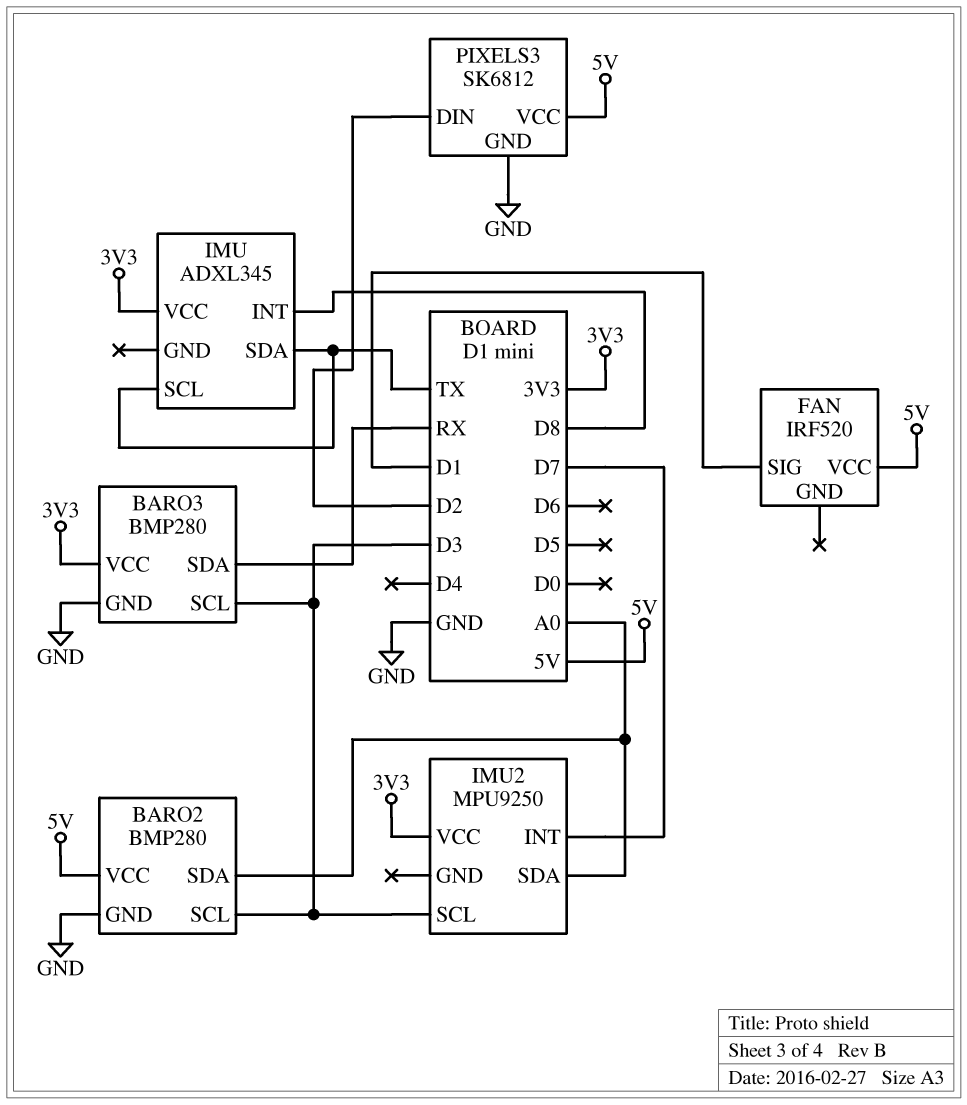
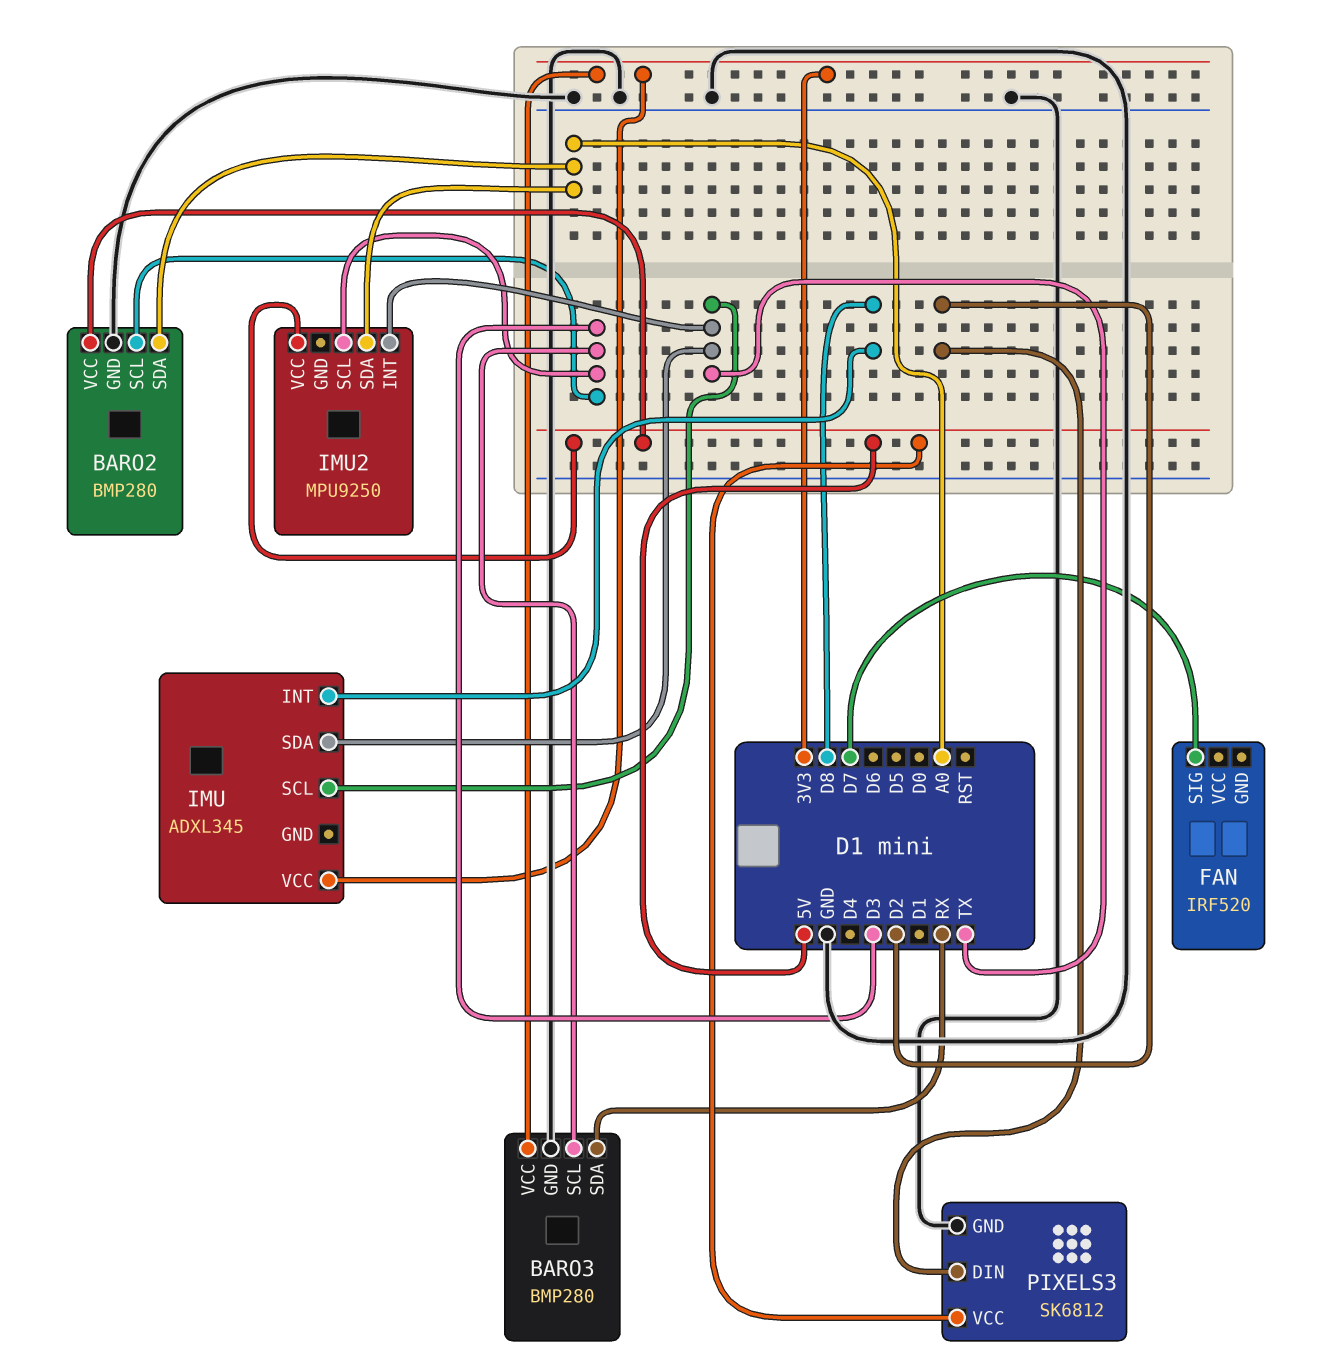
FAN pin SIG: D1 -> D7
FAN pin VCC: 5V -> none
IMU2 pin INT: D7 -> TX
IMU2 pin VCC: 3V3 -> 5V

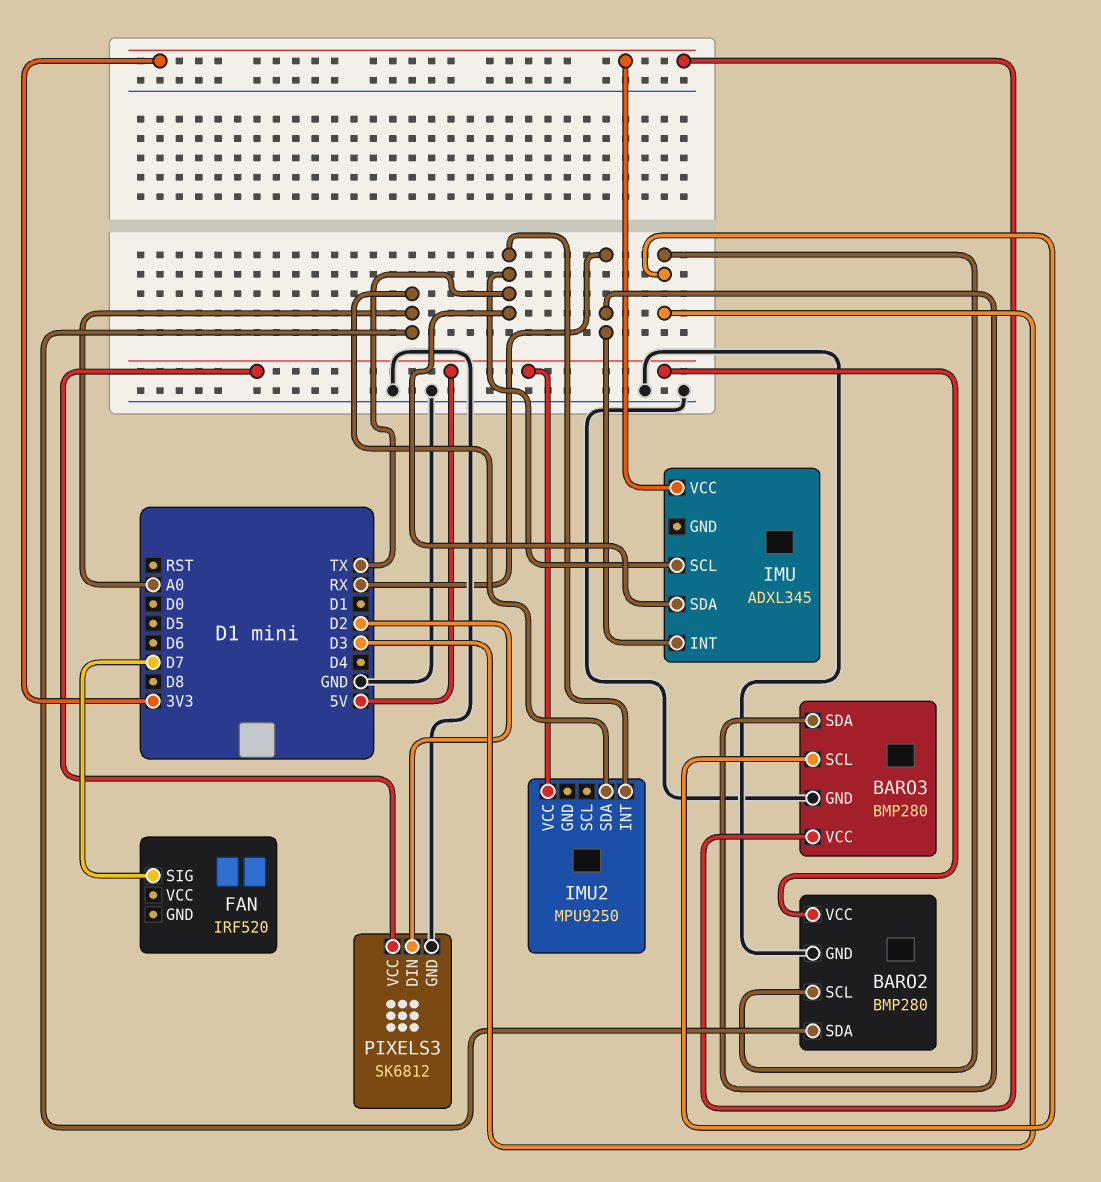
IMU pin INT: D8 -> RX
IMU2 pin SCL: D3 -> none

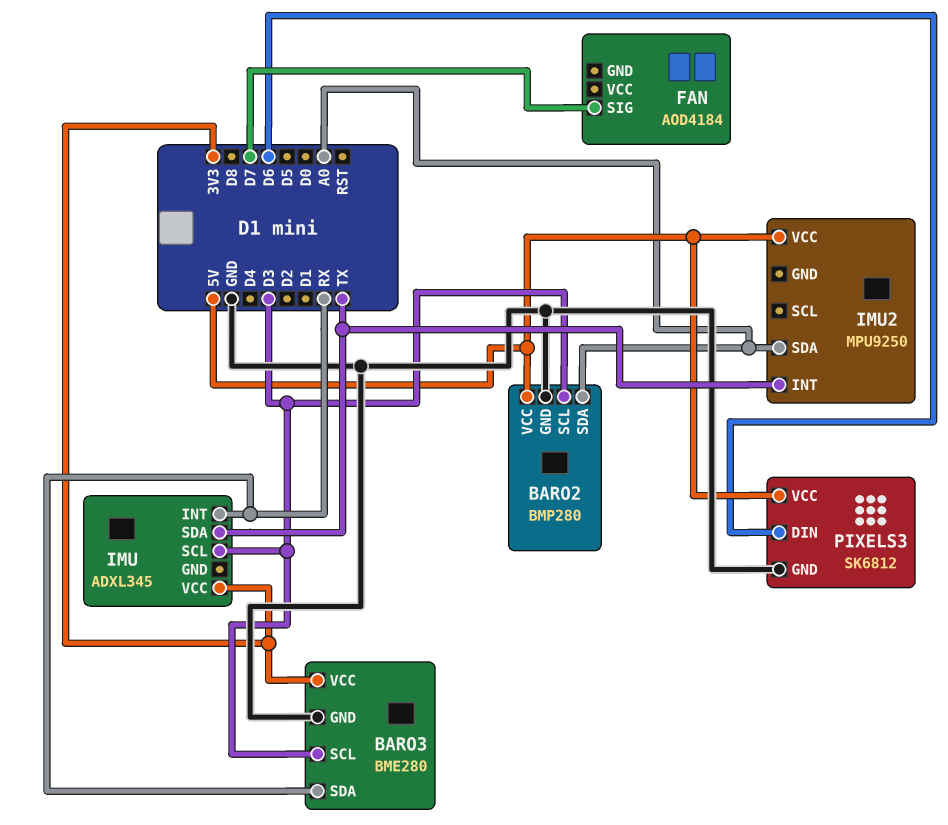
BARO3: BMP280 -> BME280
FAN: IRF520 -> AOD4184
IMU pin SCL: TX -> D3
PIXELS3 pin DIN: D2 -> D6

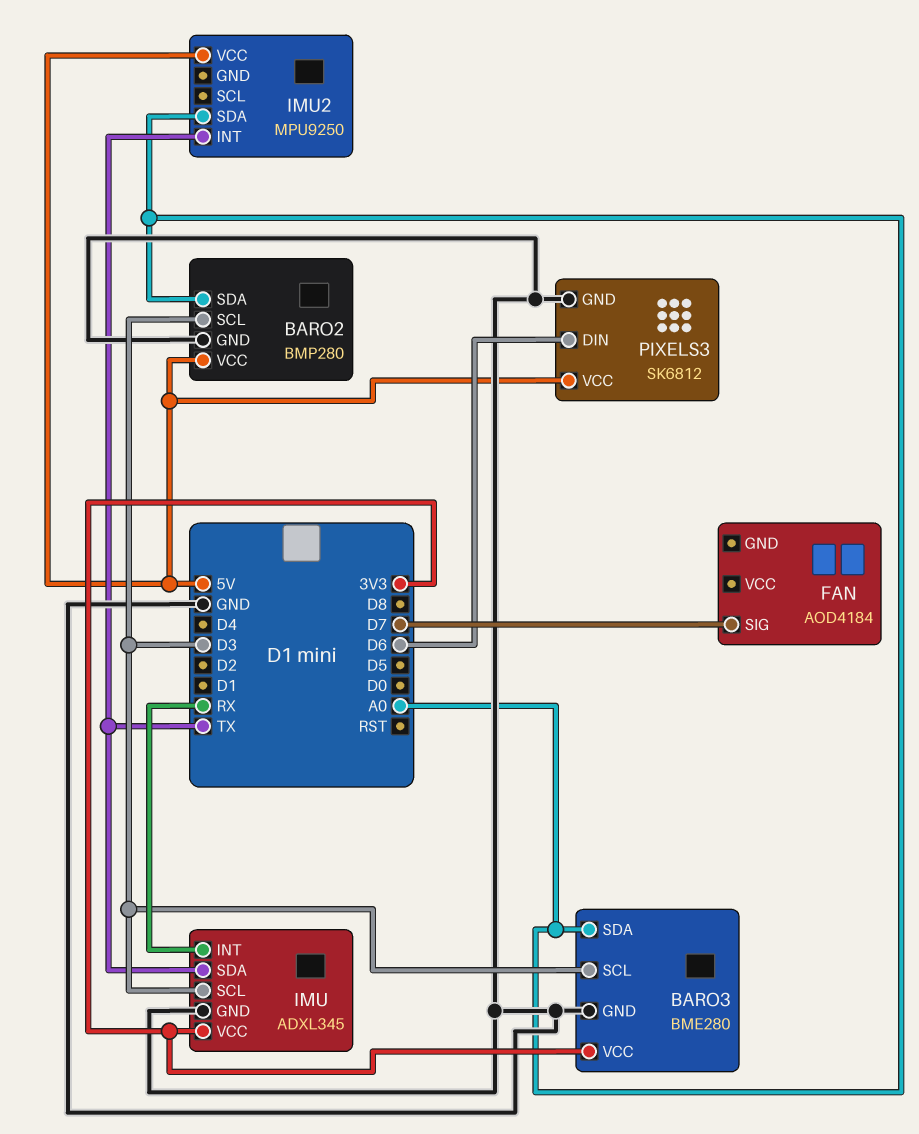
BARO3 pin SDA: RX -> A0
IMU pin GND: none -> GND

